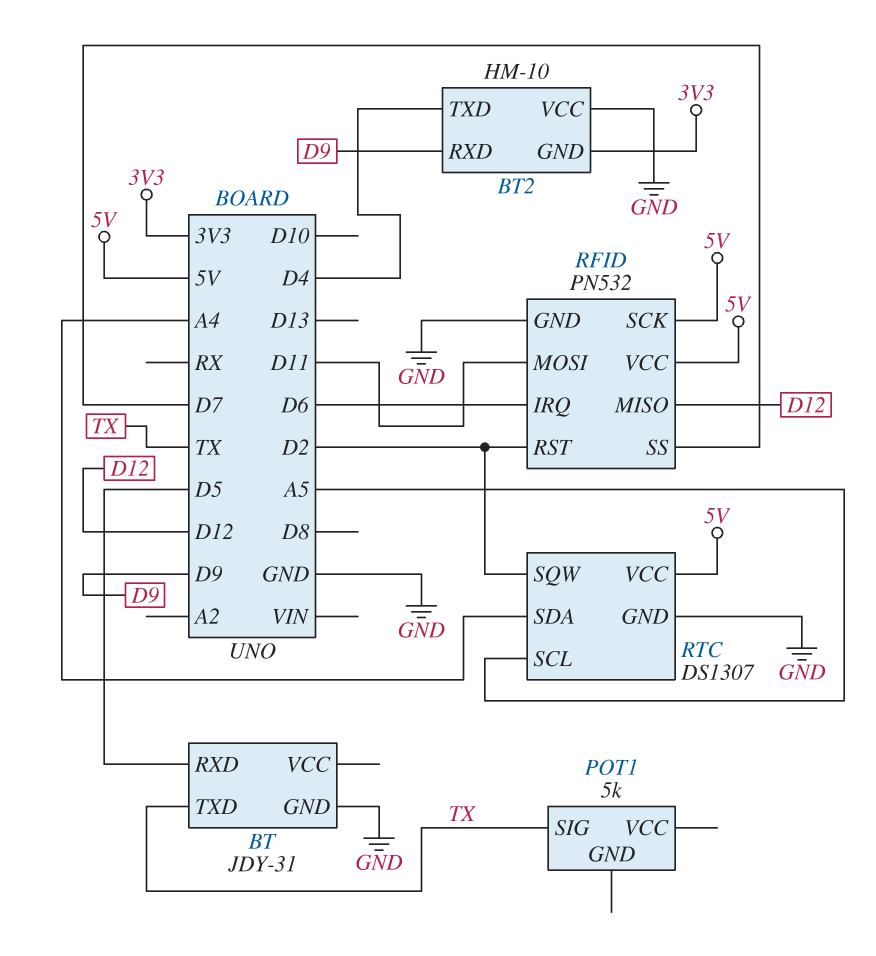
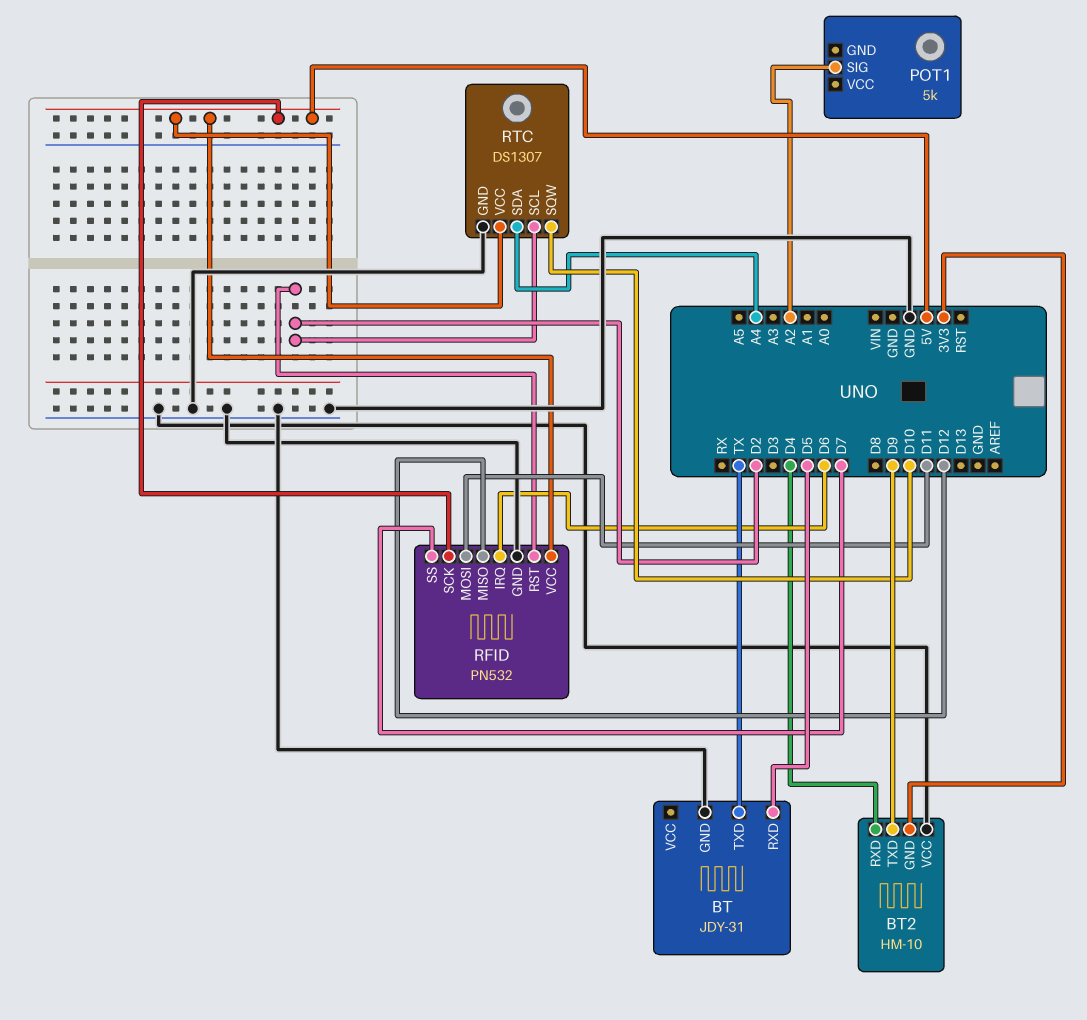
BT2 pin RXD: D9 -> D4
BT2 pin TXD: D4 -> D9
POT1 pin SIG: TX -> A2
RTC pin SCL: A5 -> D2
RTC pin SQW: D2 -> D10

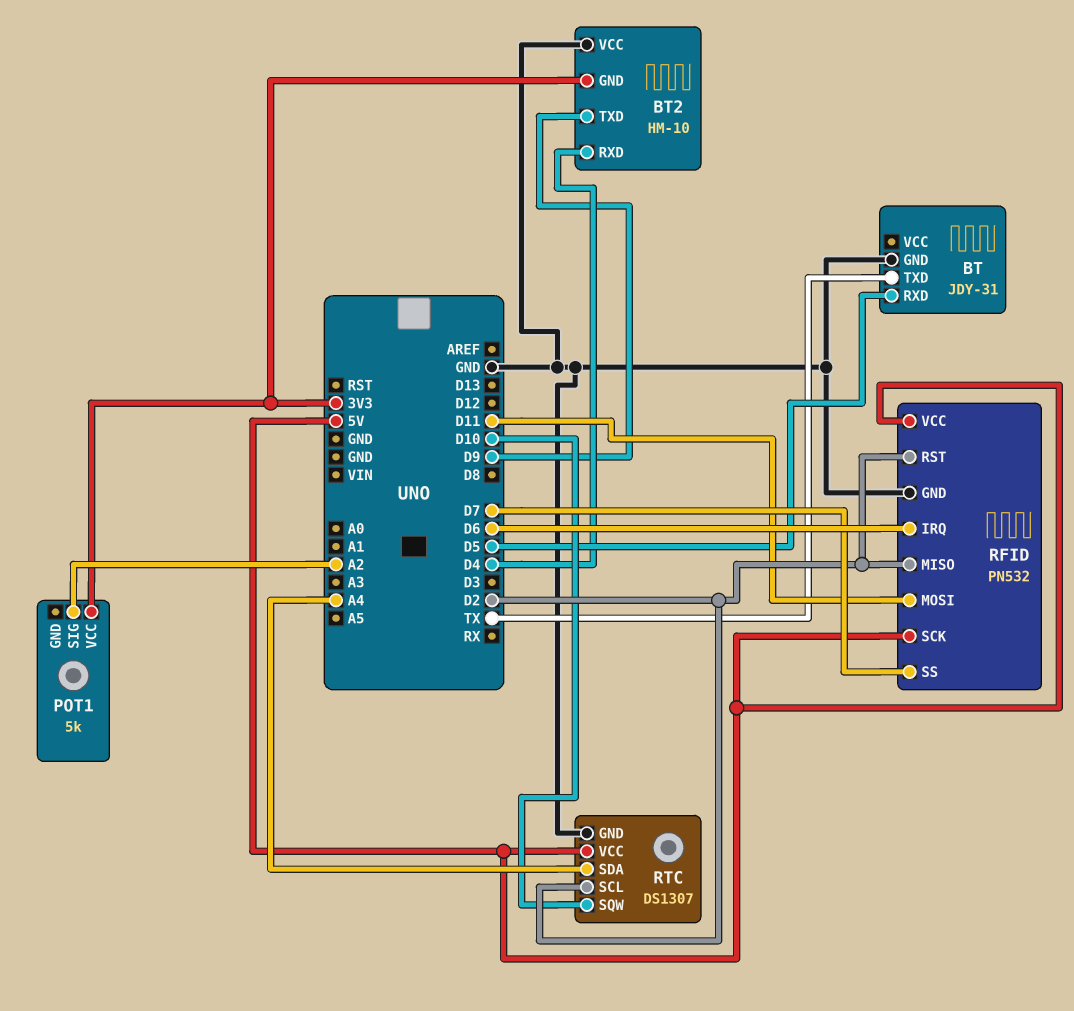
POT1 pin VCC: none -> 3V3
RFID pin MISO: D12 -> D2

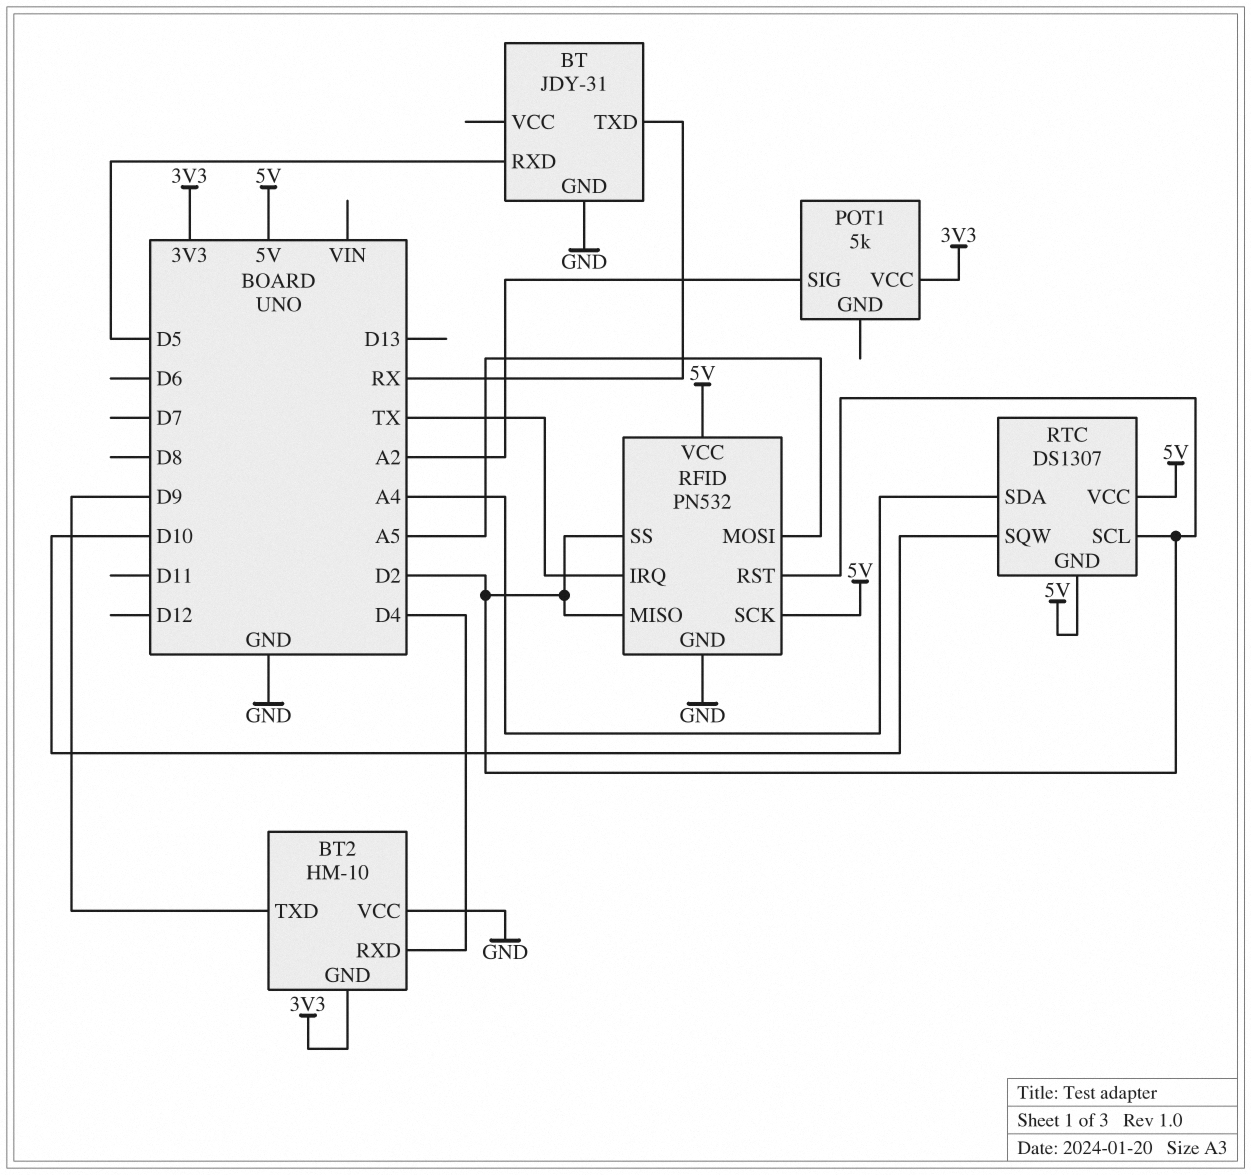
BT pin TXD: TX -> RX
RFID pin IRQ: D6 -> TX
RFID pin MOSI: D11 -> A5
RFID pin SS: D7 -> D2
RTC pin GND: GND -> 5V

